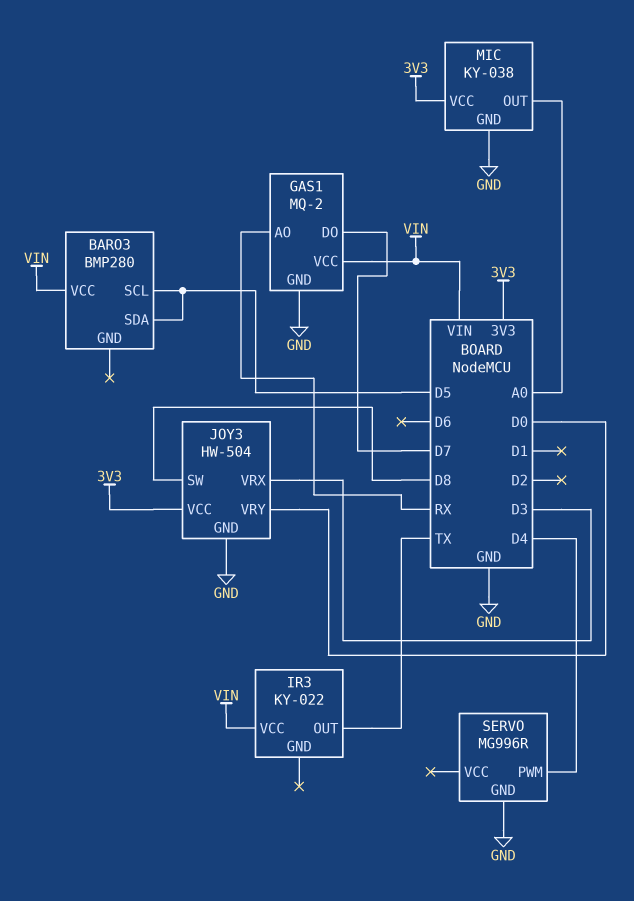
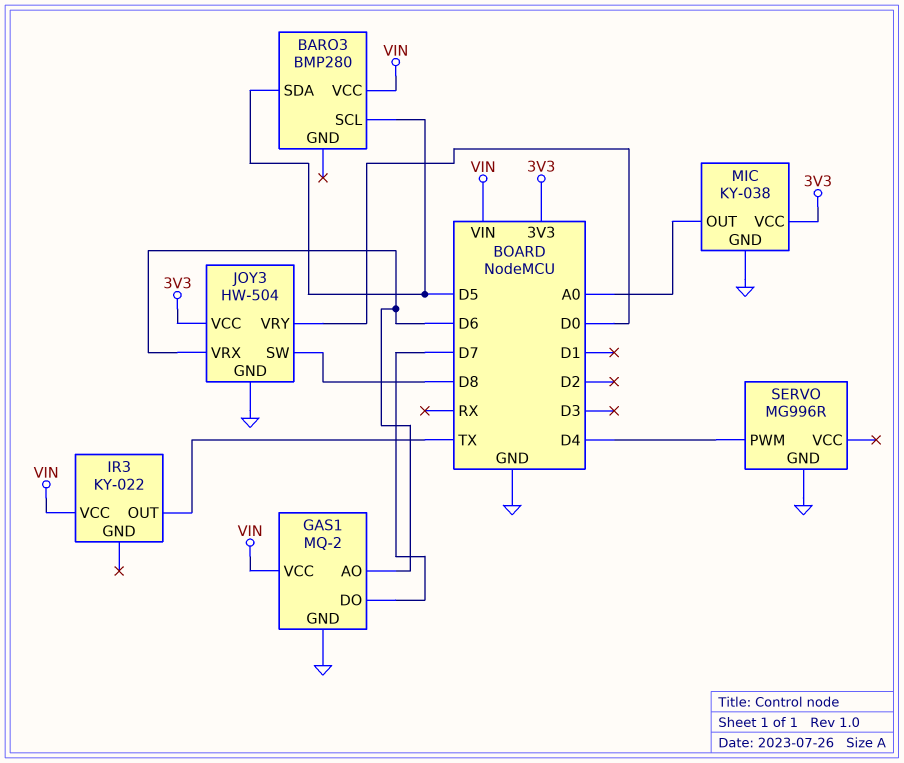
GAS1 pin AO: RX -> D6
JOY3 pin VRX: D3 -> D6

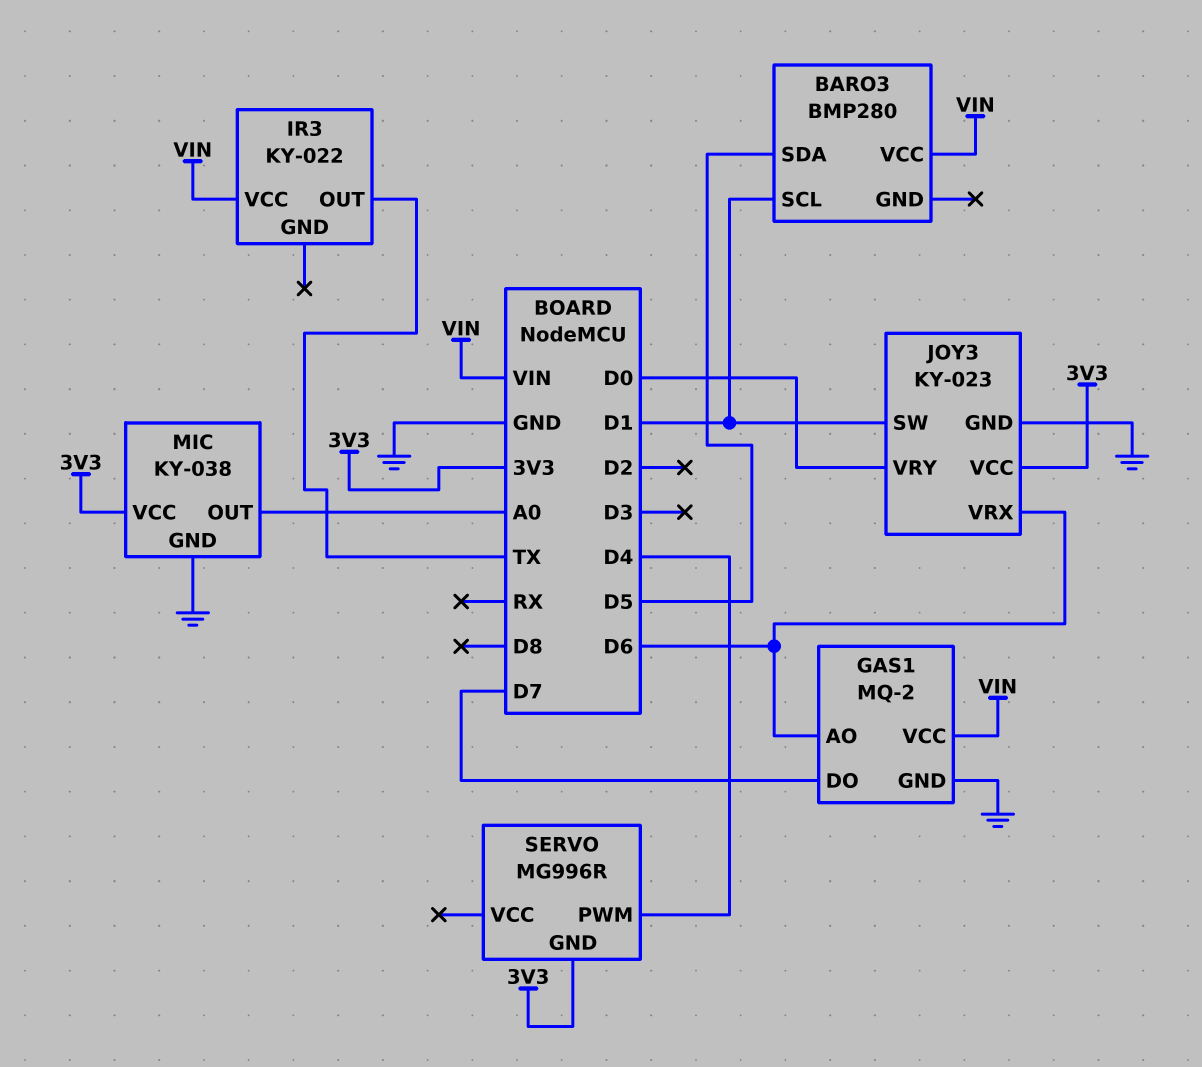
BARO3 pin SCL: D5 -> D1
JOY3: HW-504 -> KY-023
JOY3 pin SW: D8 -> D1
SERVO pin GND: GND -> 3V3

